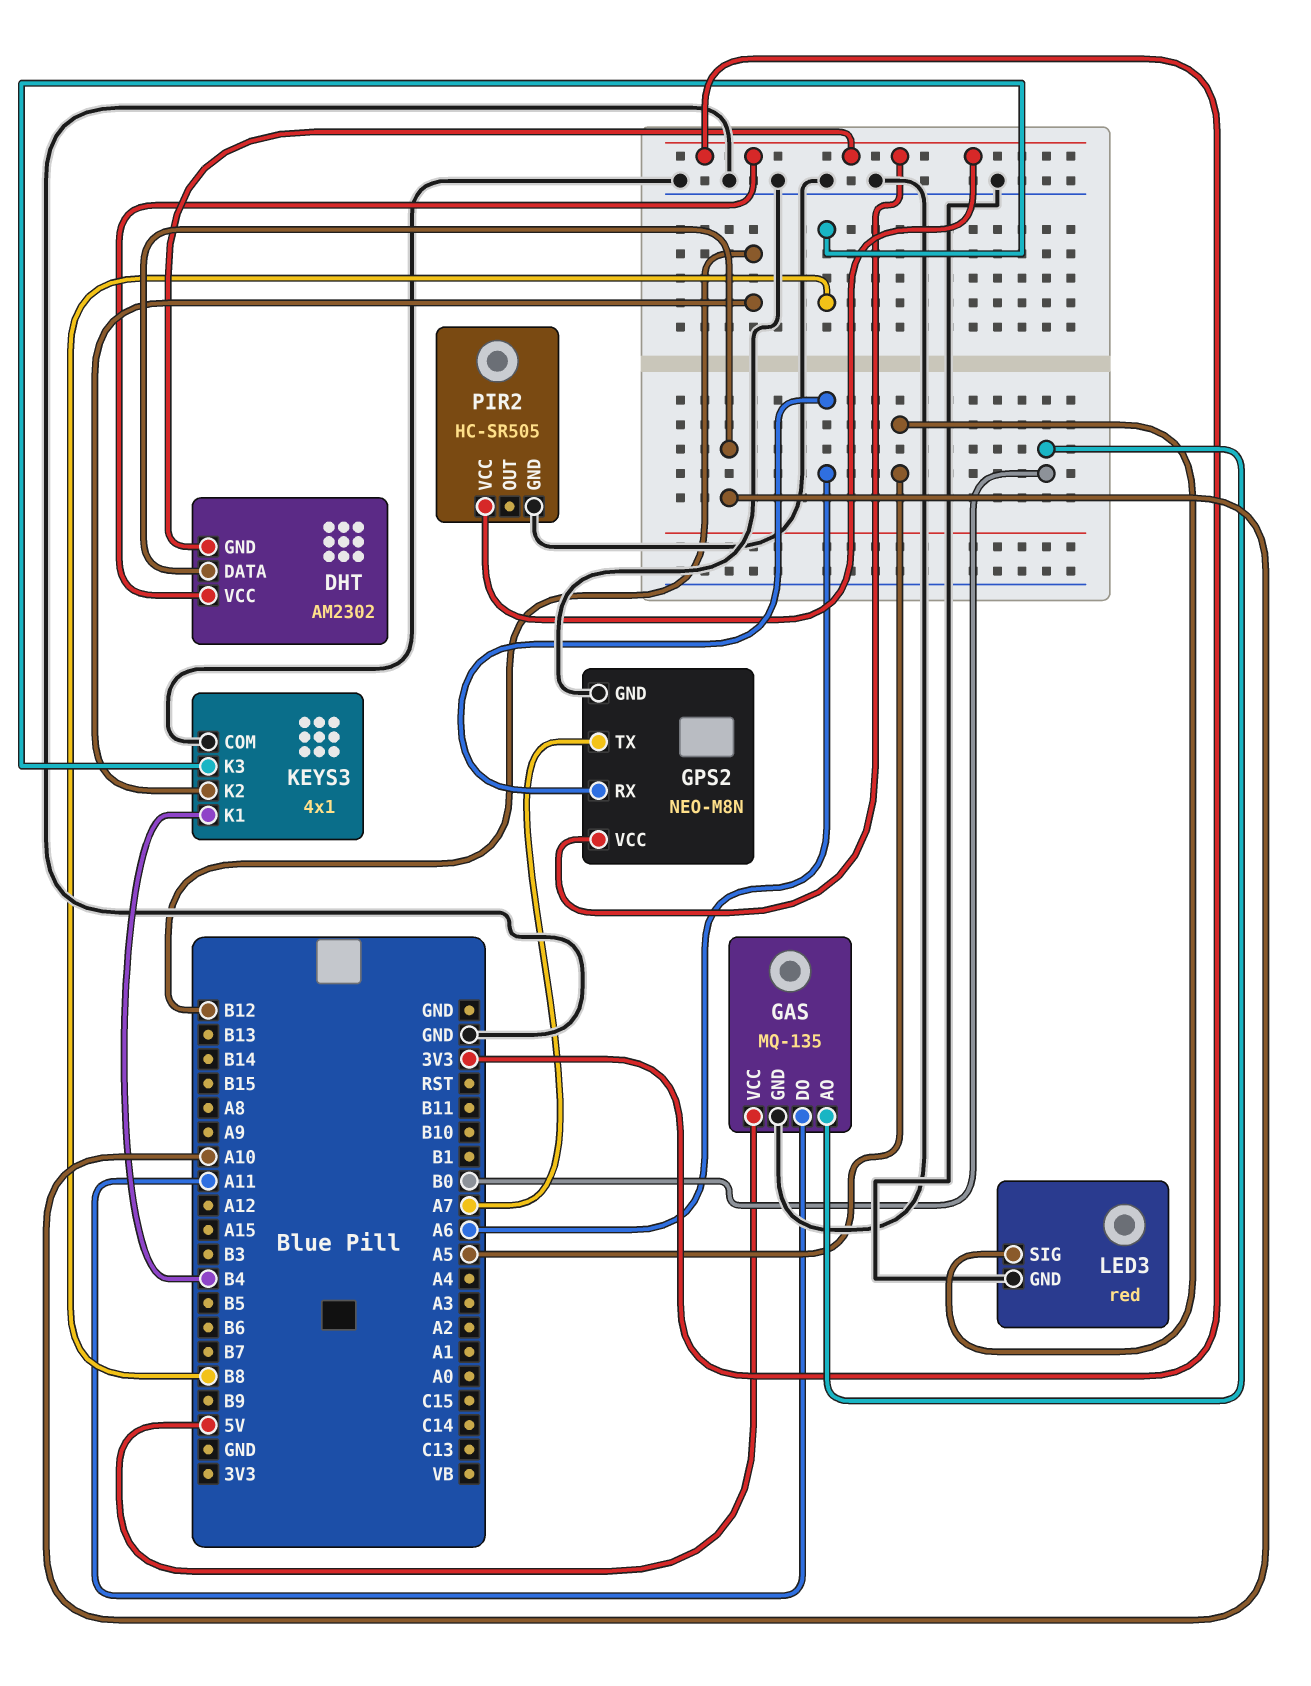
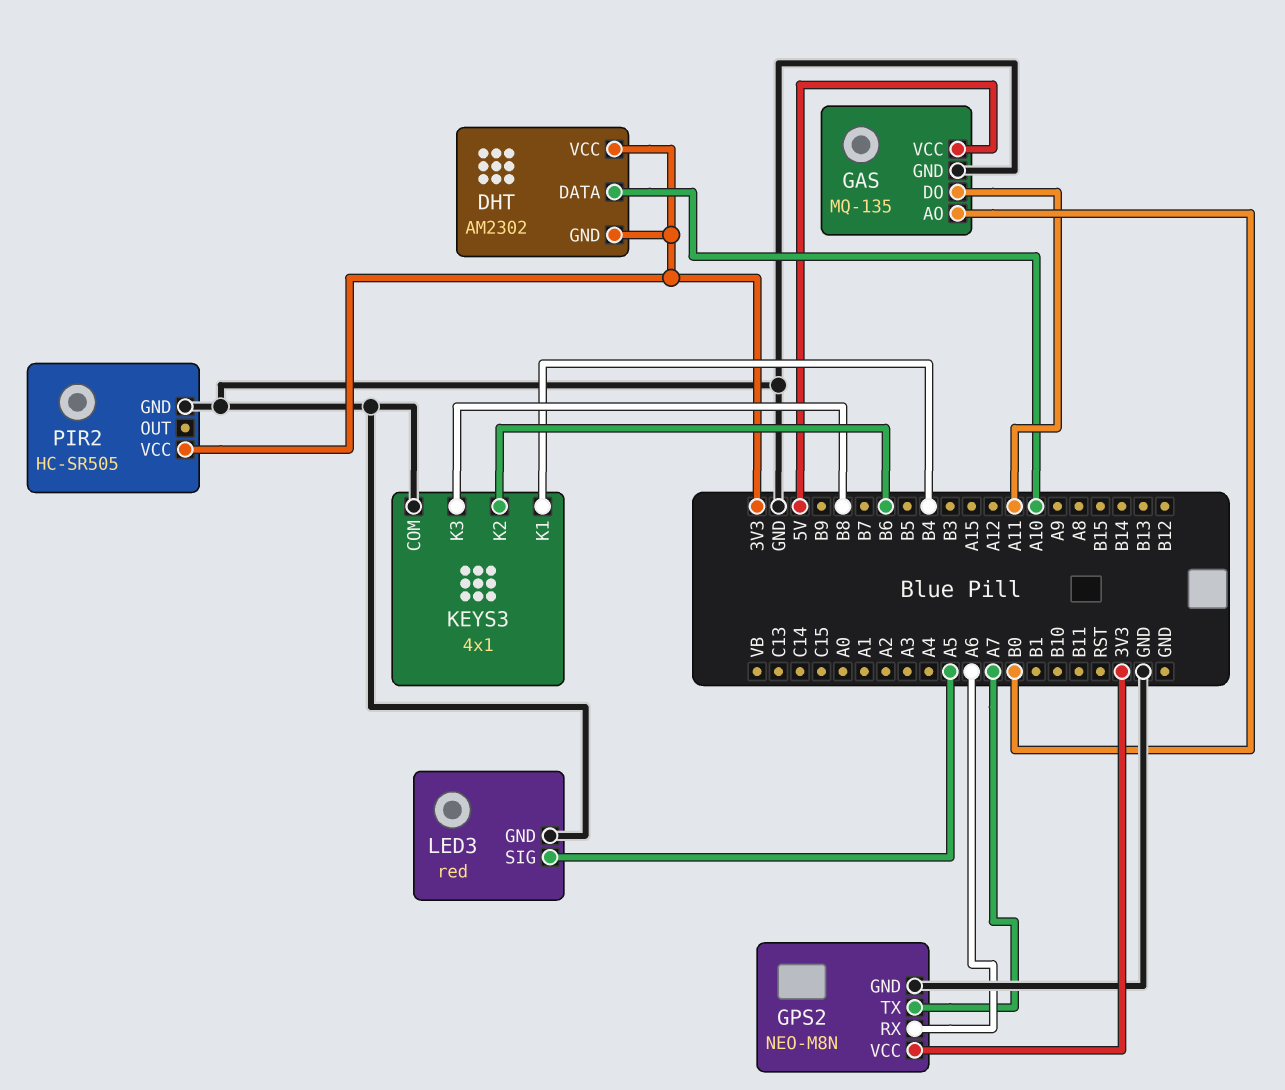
KEYS3 pin K2: B12 -> B6

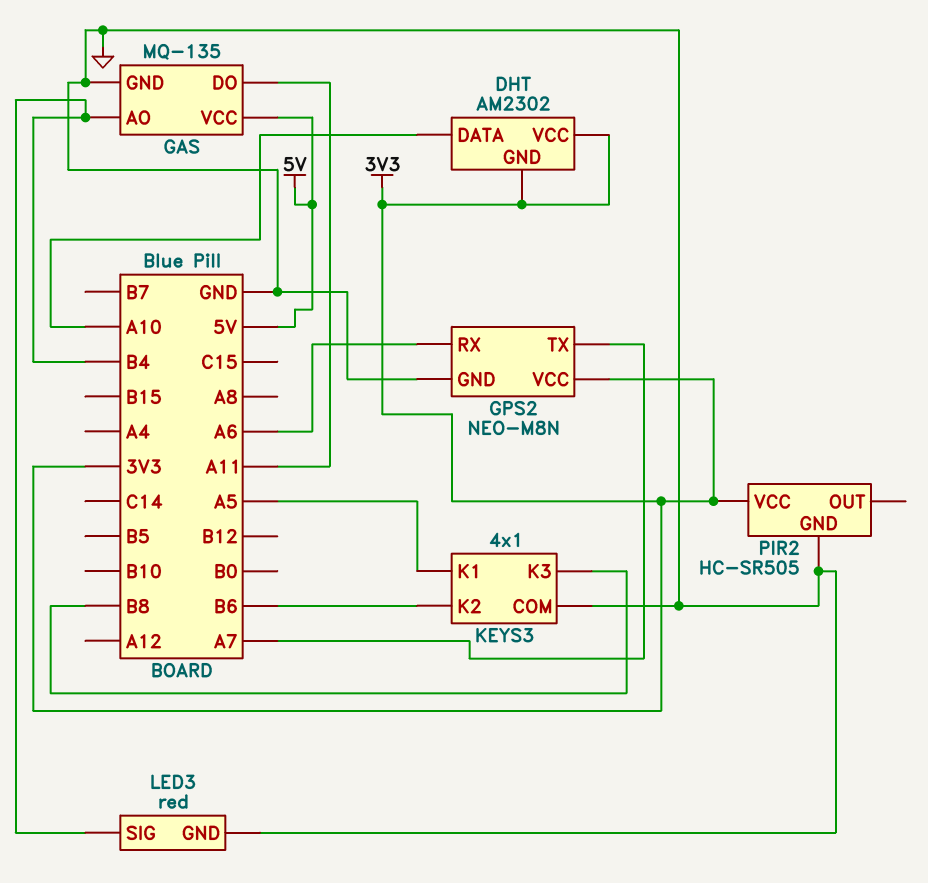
GAS pin AO: B0 -> B4
KEYS3 pin K1: B4 -> A5
LED3 pin SIG: A5 -> B4

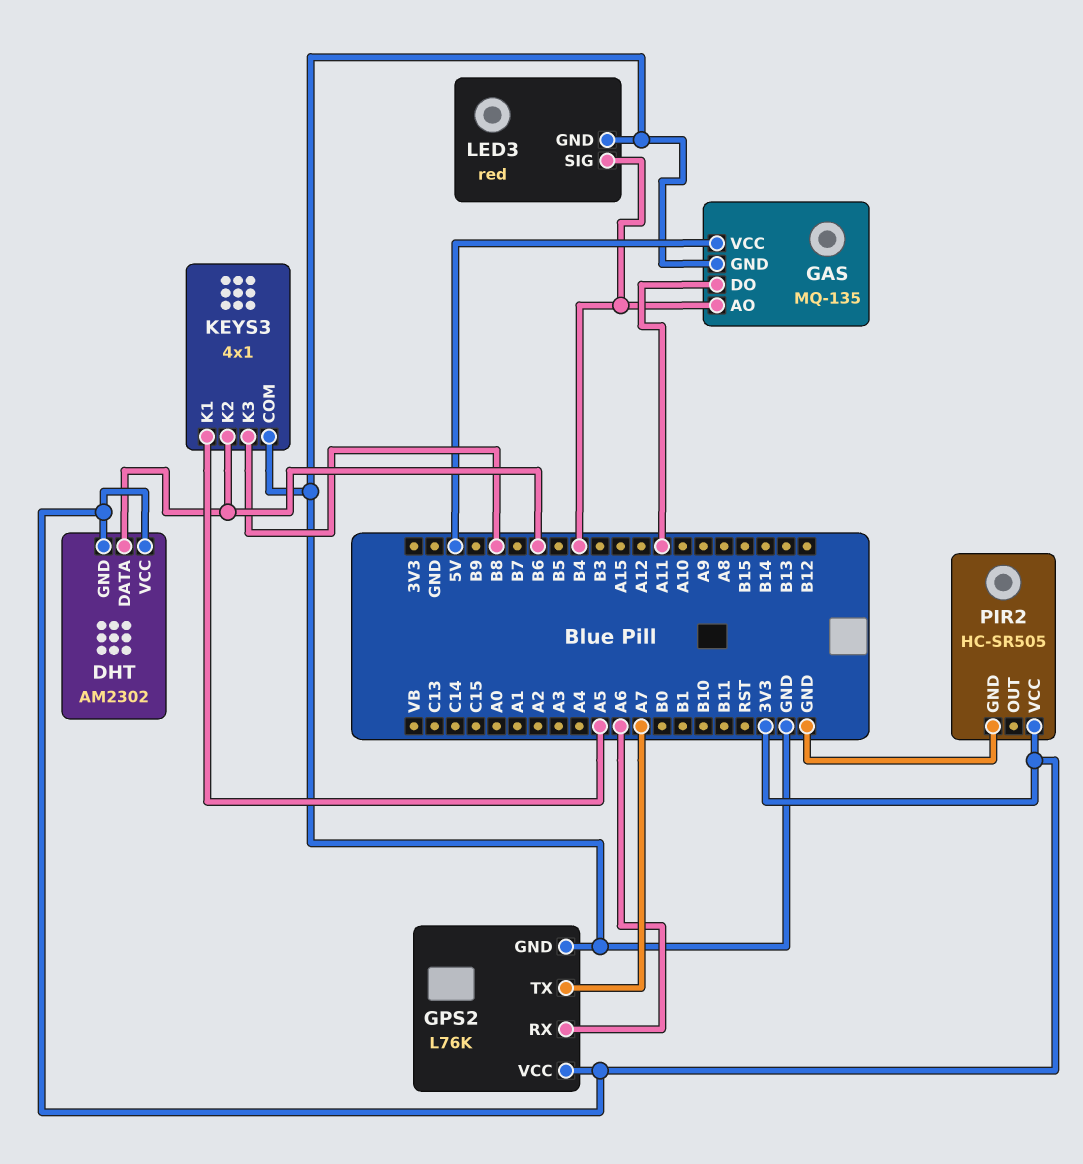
DHT pin DATA: A10 -> B6
GPS2: NEO-M8N -> L76K

